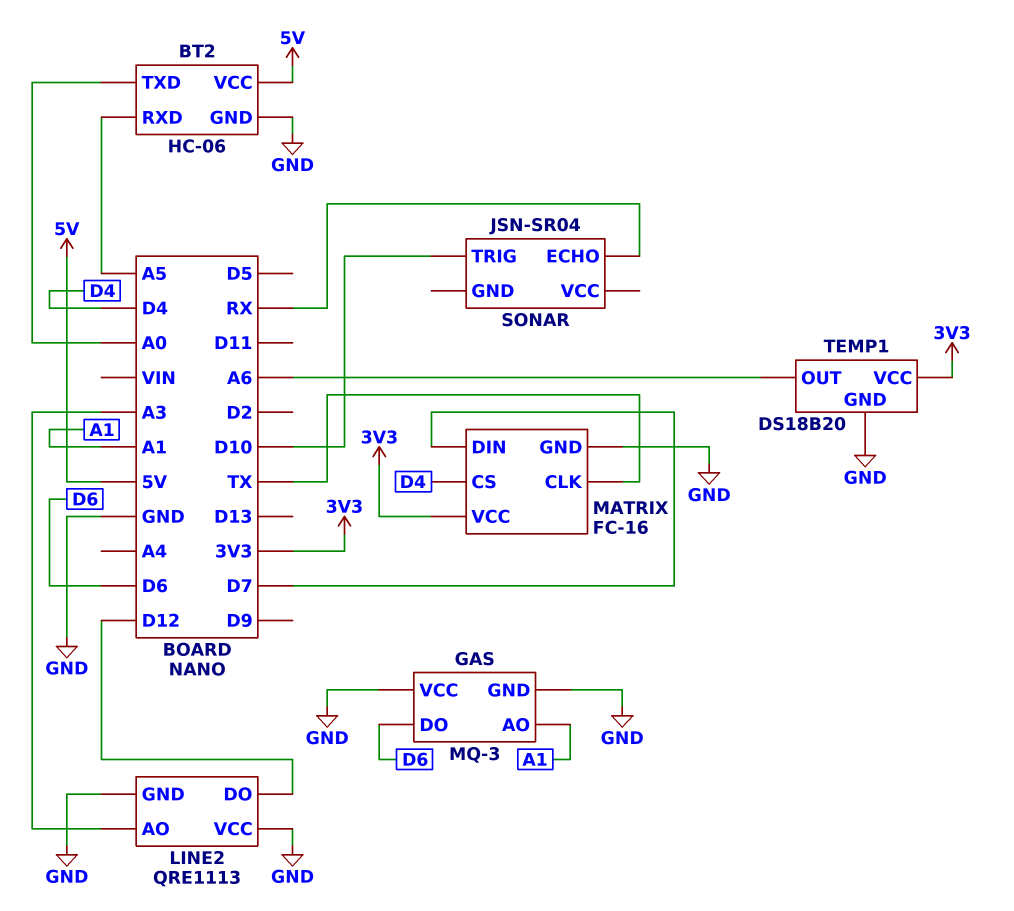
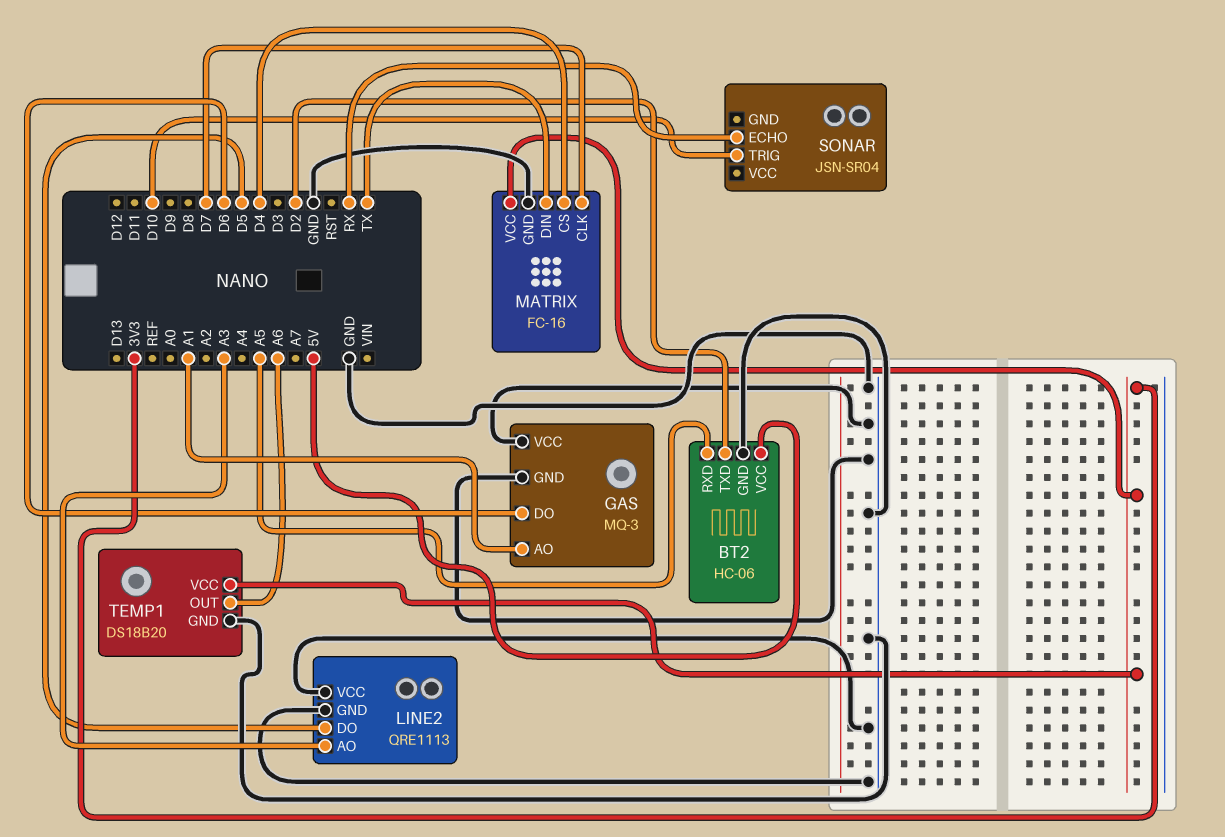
BT2 pin TXD: A0 -> D2
LINE2 pin DO: D12 -> D5
MATRIX pin CLK: TX -> D7
MATRIX pin DIN: D7 -> TX

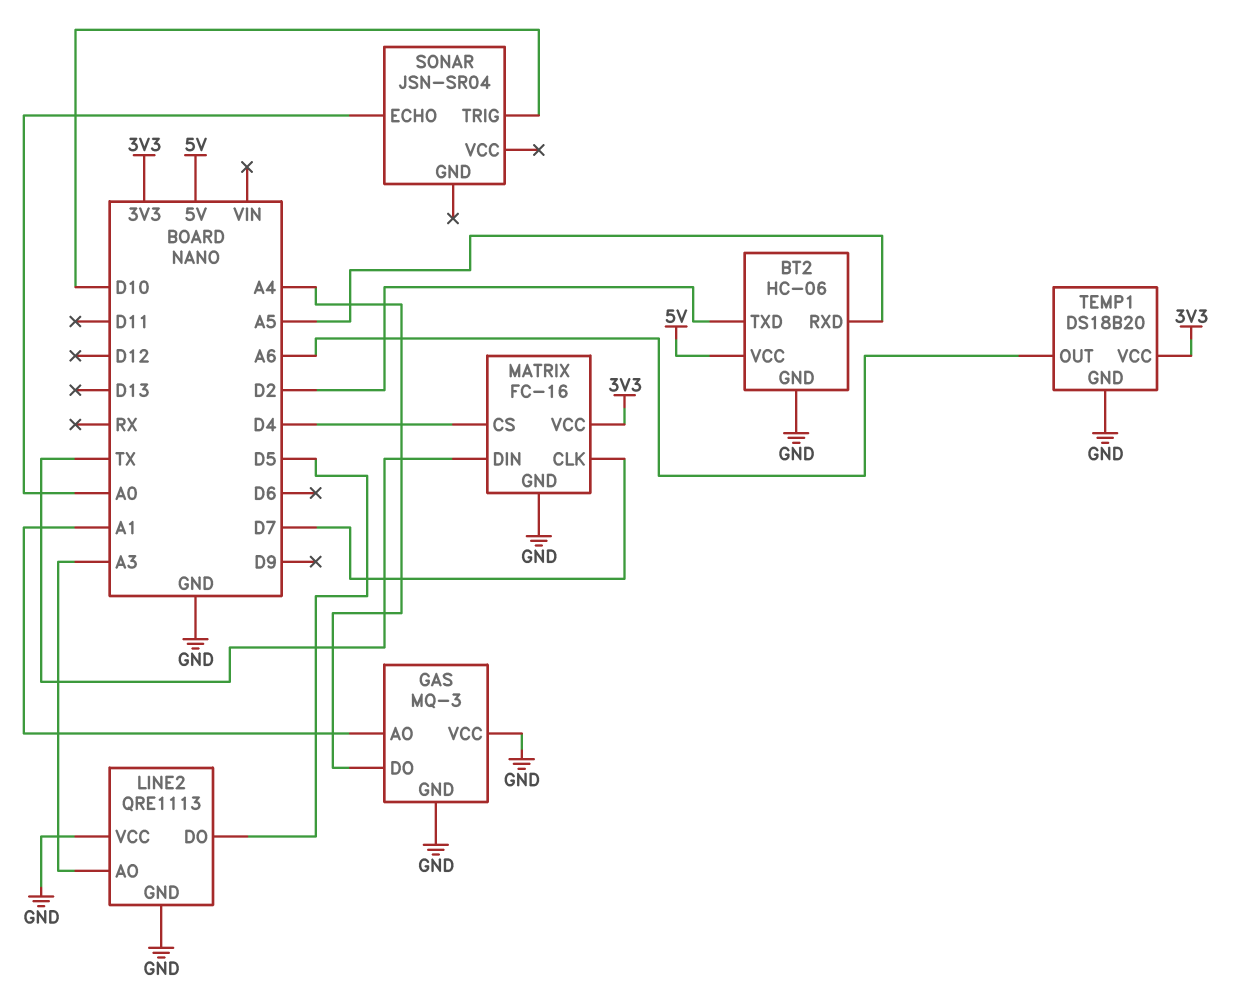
GAS pin DO: D6 -> A4
SONAR pin ECHO: RX -> A0

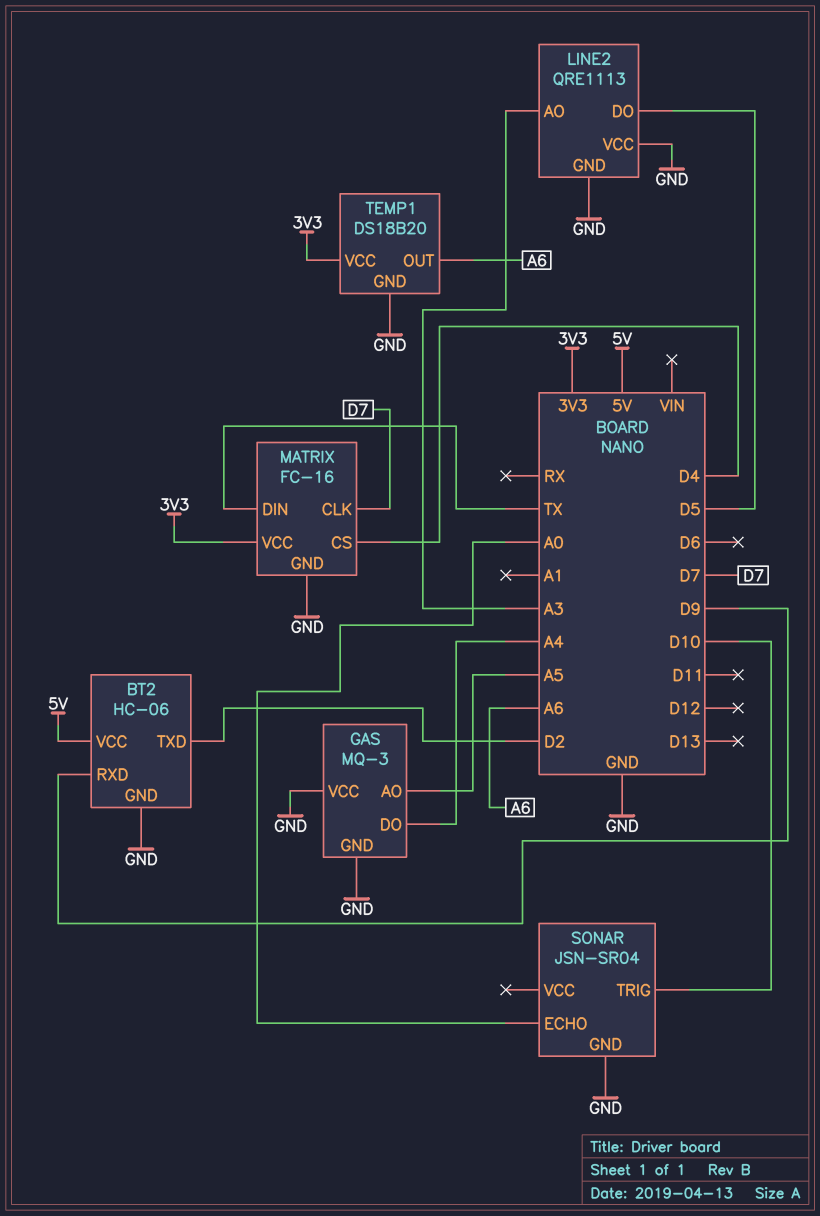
BT2 pin RXD: A5 -> D9
GAS pin AO: A1 -> A5
SONAR pin GND: none -> GND

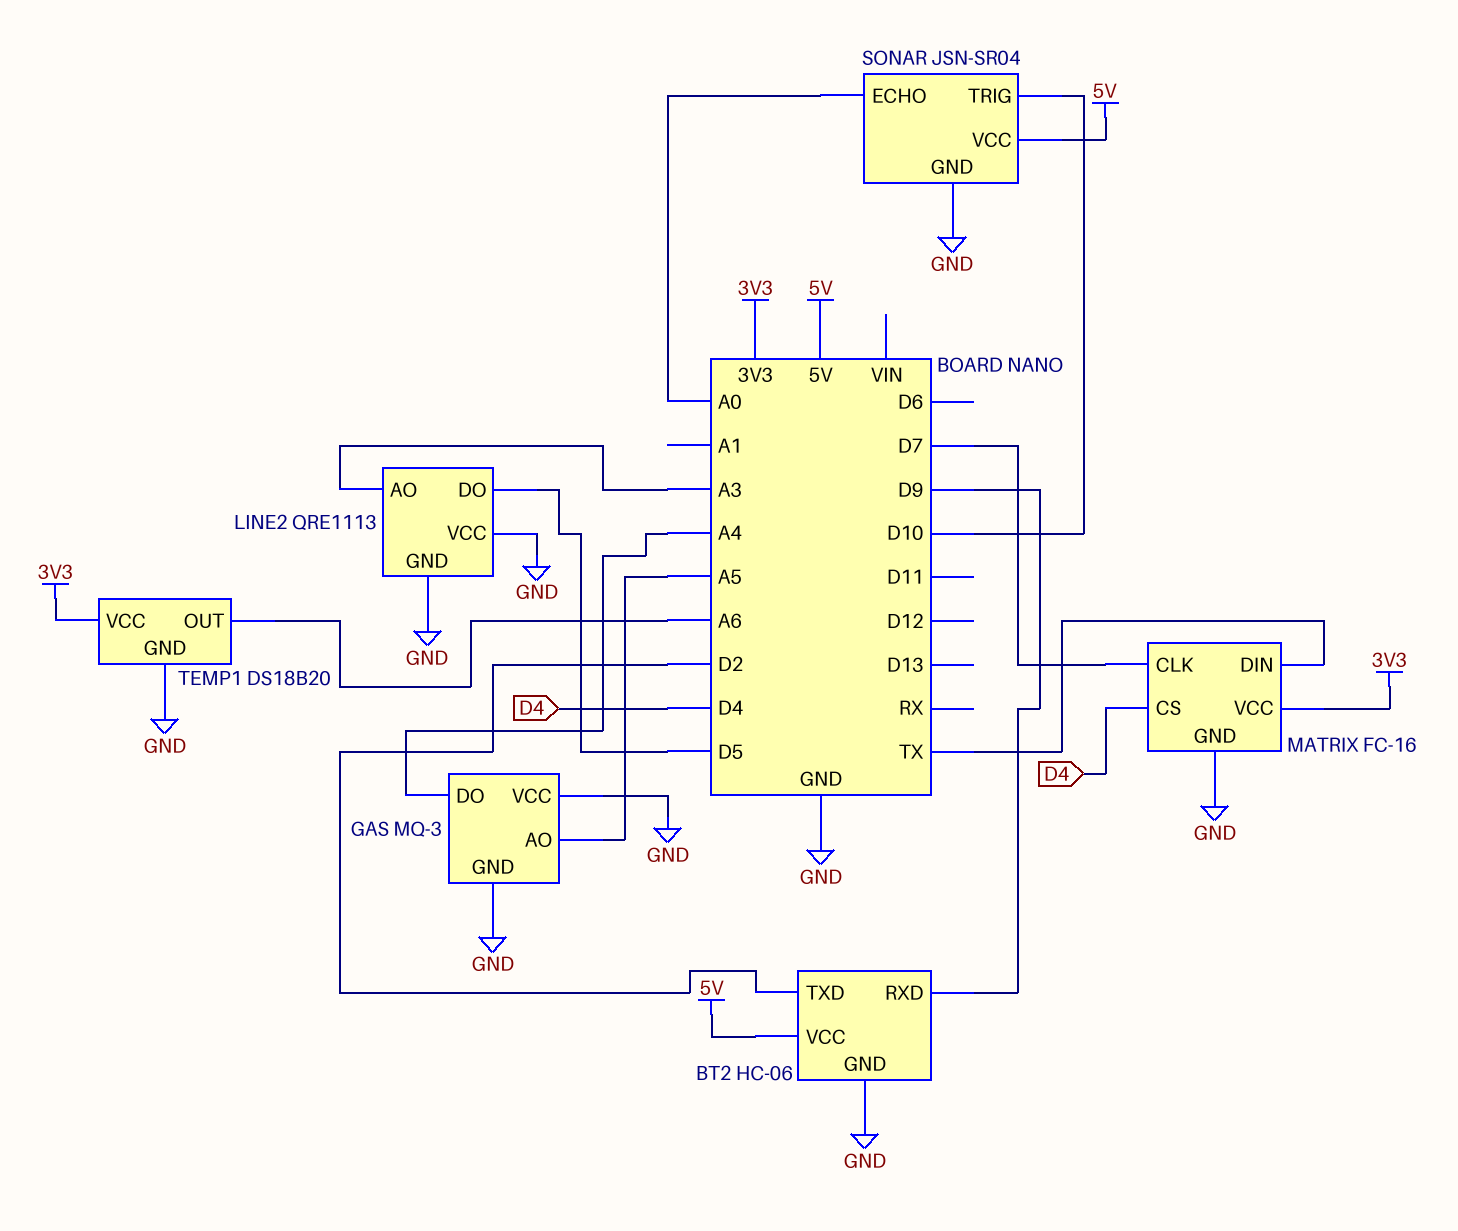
SONAR pin VCC: none -> 5V

